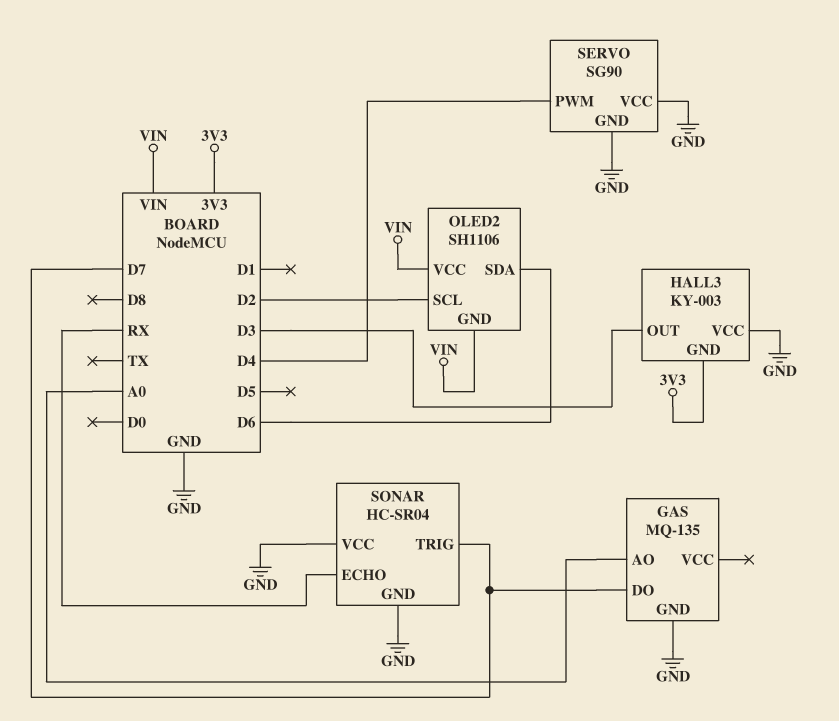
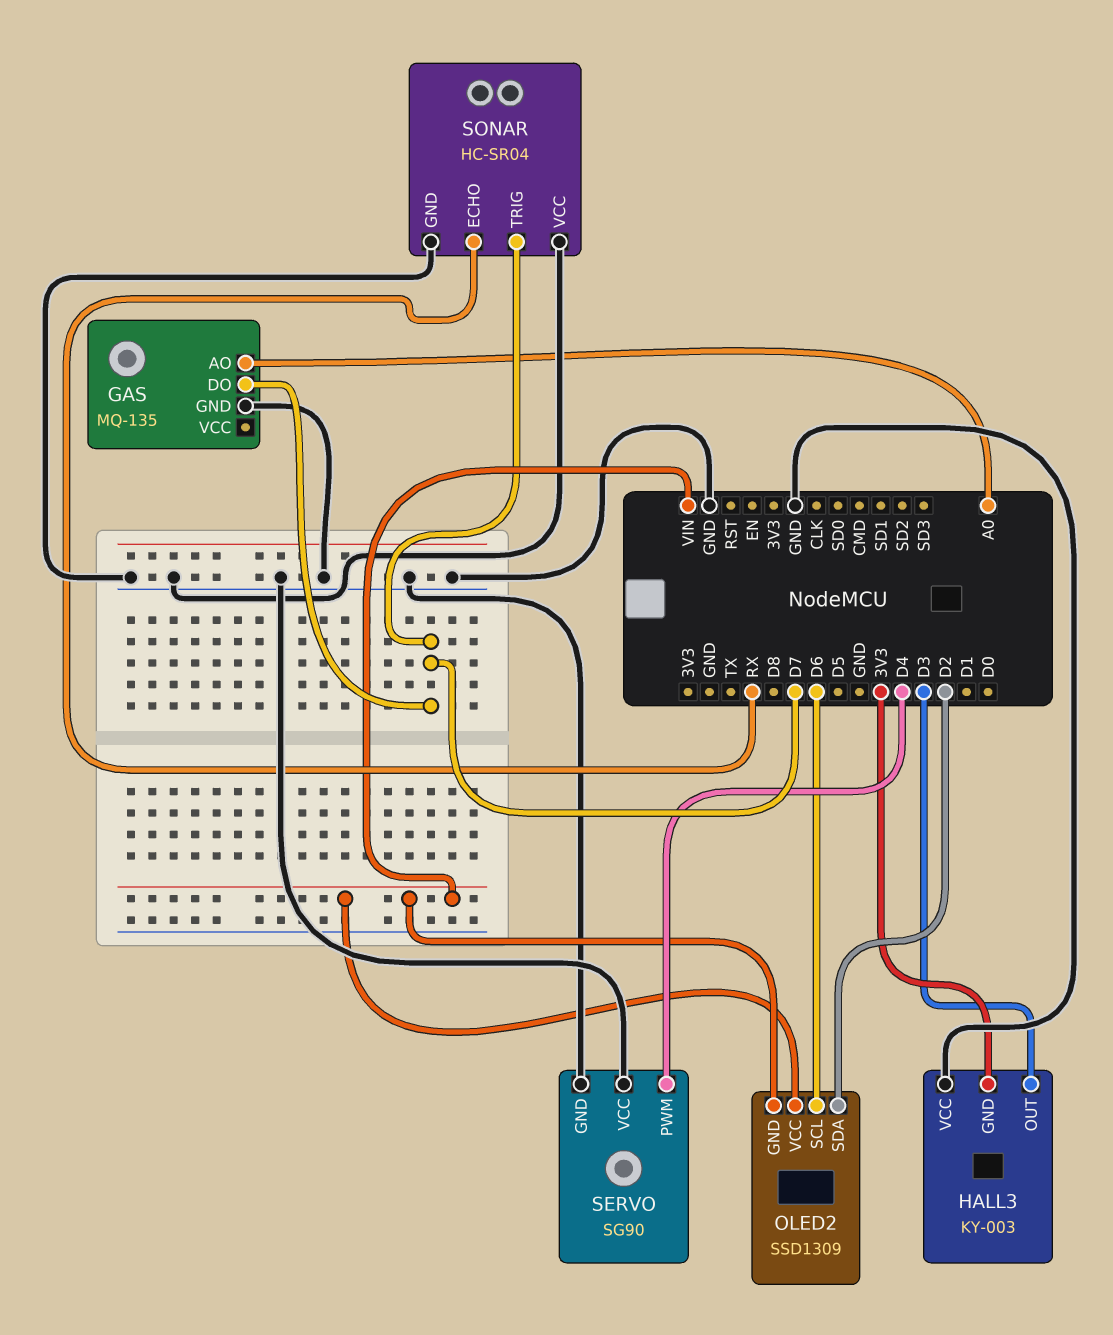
OLED2: SH1106 -> SSD1309
OLED2 pin SCL: D2 -> D6
OLED2 pin SDA: D6 -> D2

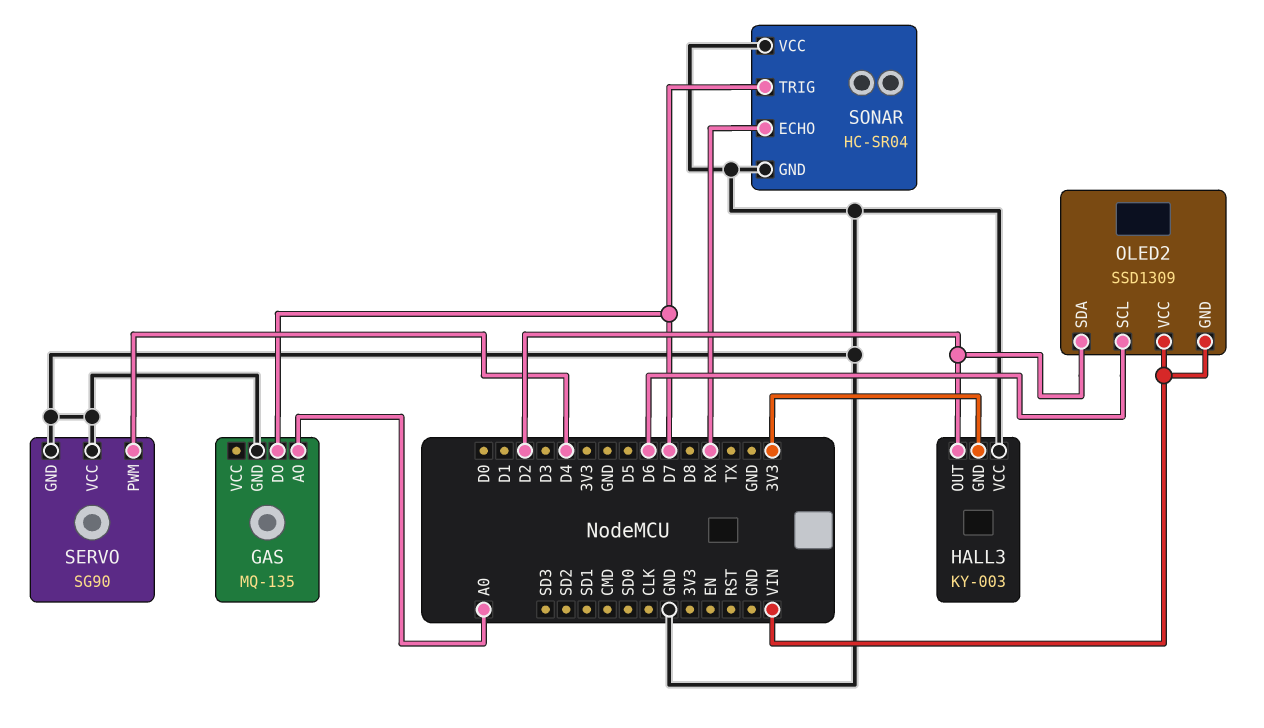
HALL3 pin OUT: D3 -> D2

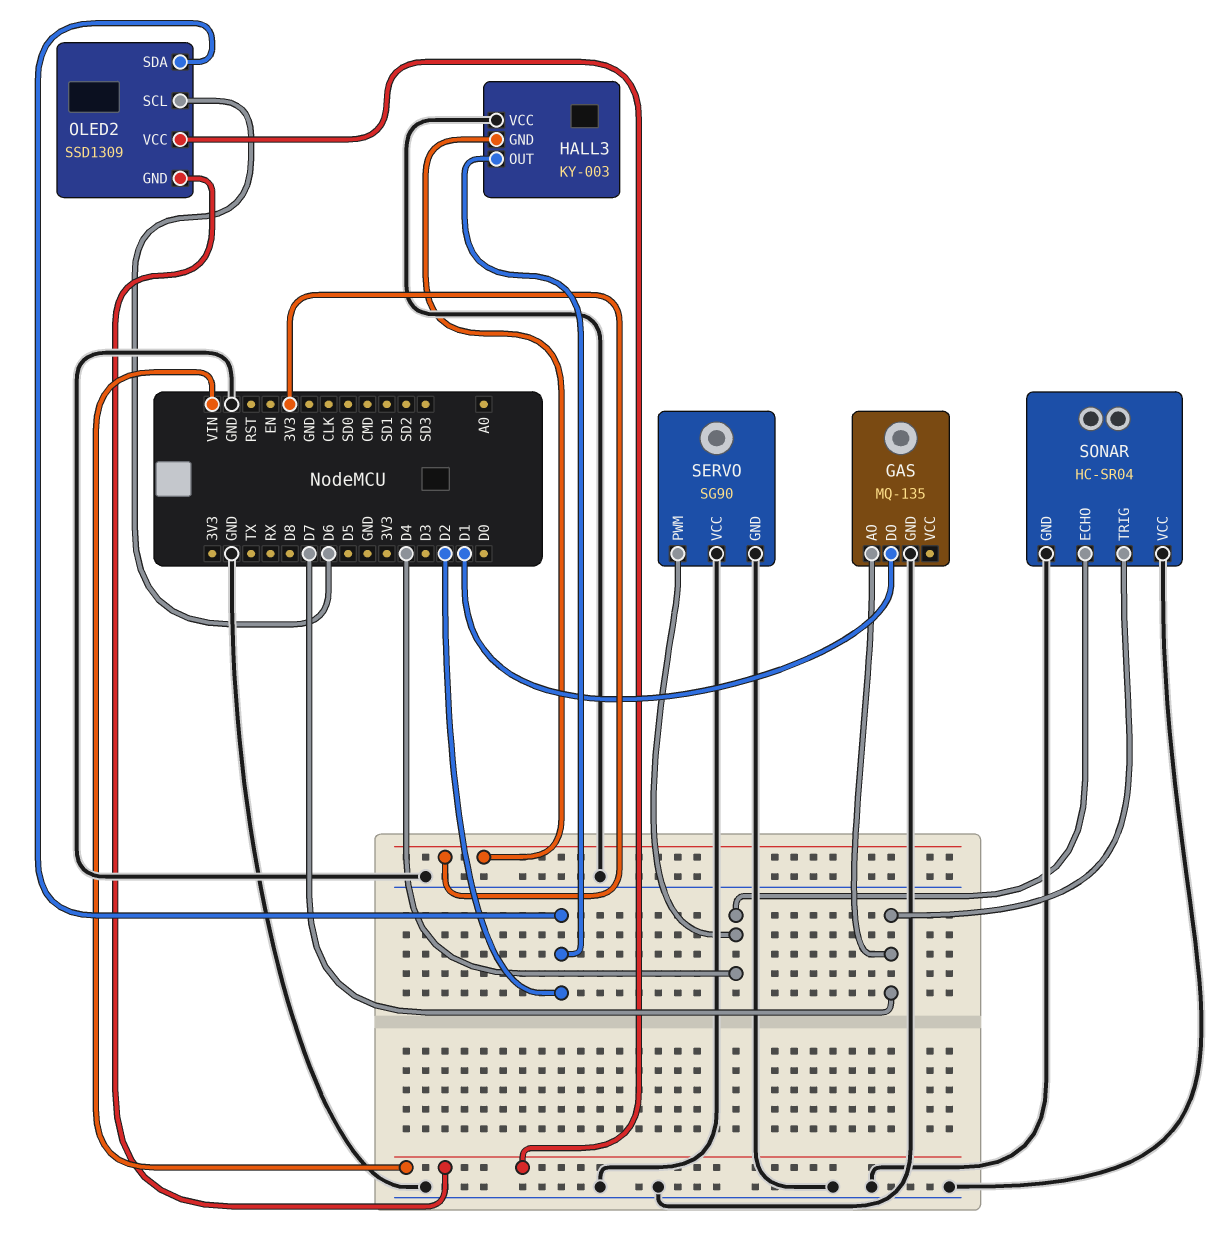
GAS pin AO: A0 -> D7
GAS pin DO: D7 -> D1
SONAR pin ECHO: RX -> D4

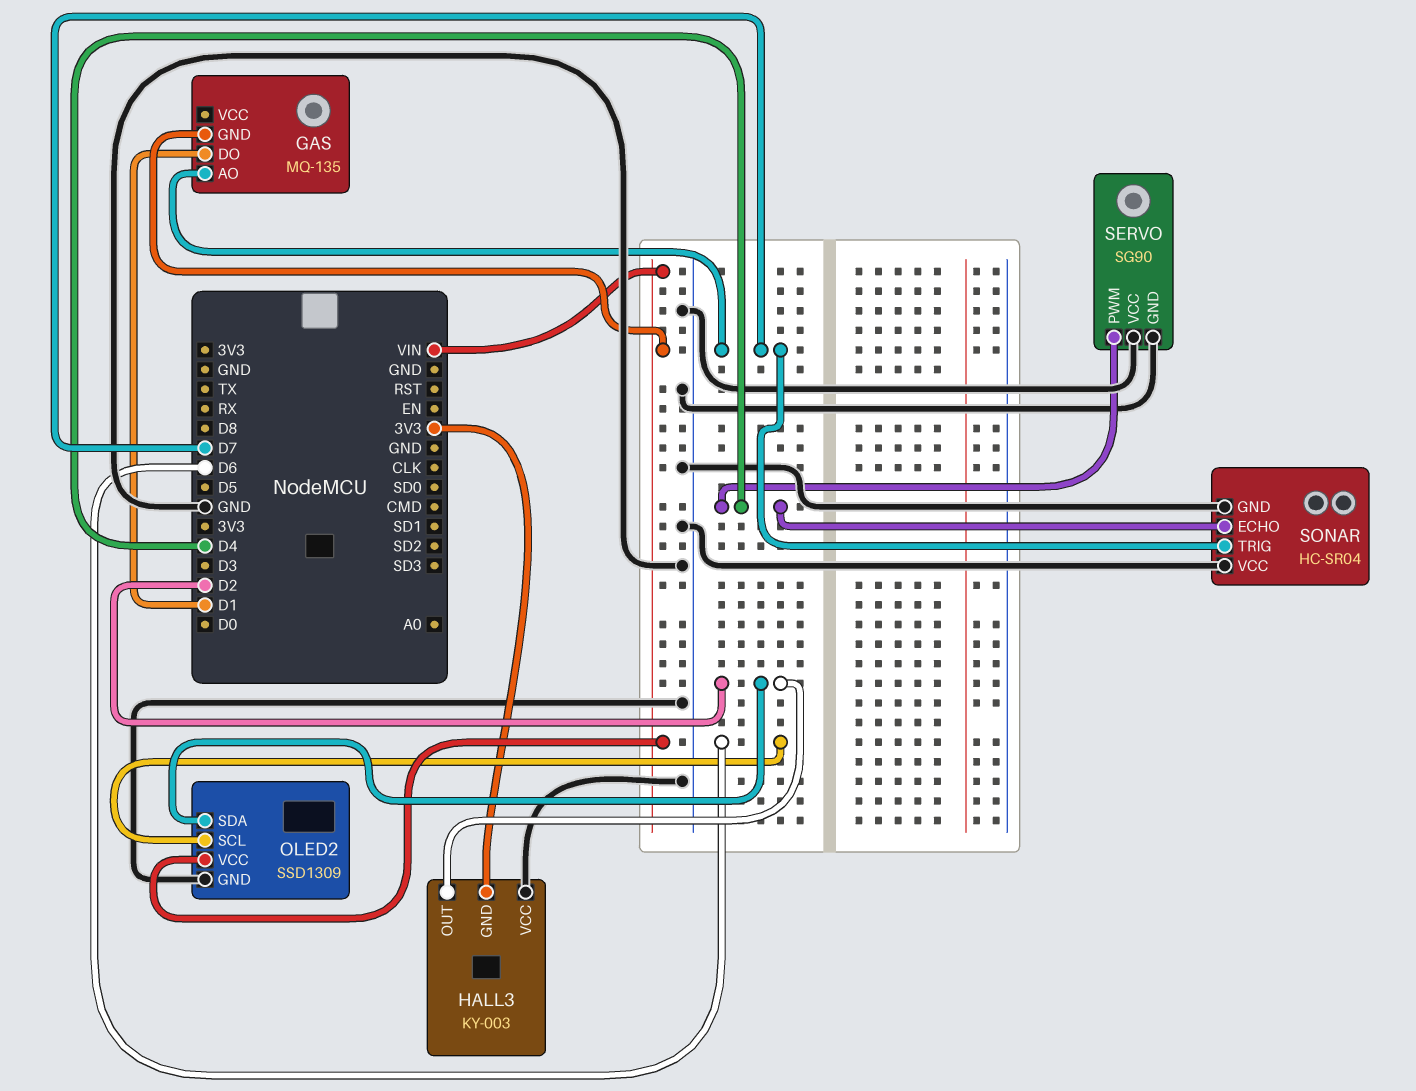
GAS pin GND: GND -> VIN
OLED2 pin GND: VIN -> GND

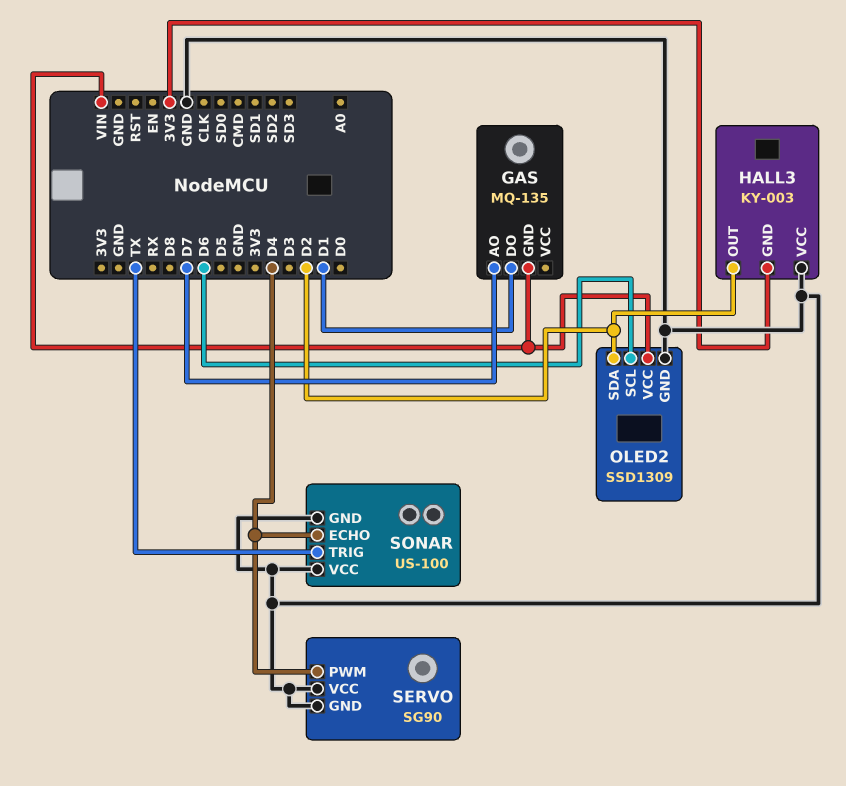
SONAR: HC-SR04 -> US-100
SONAR pin TRIG: D7 -> TX

